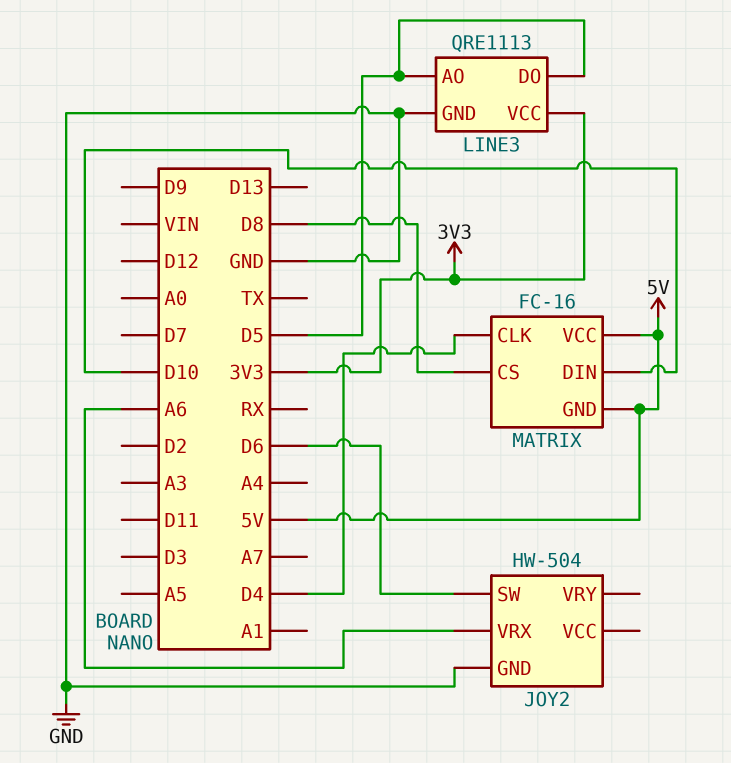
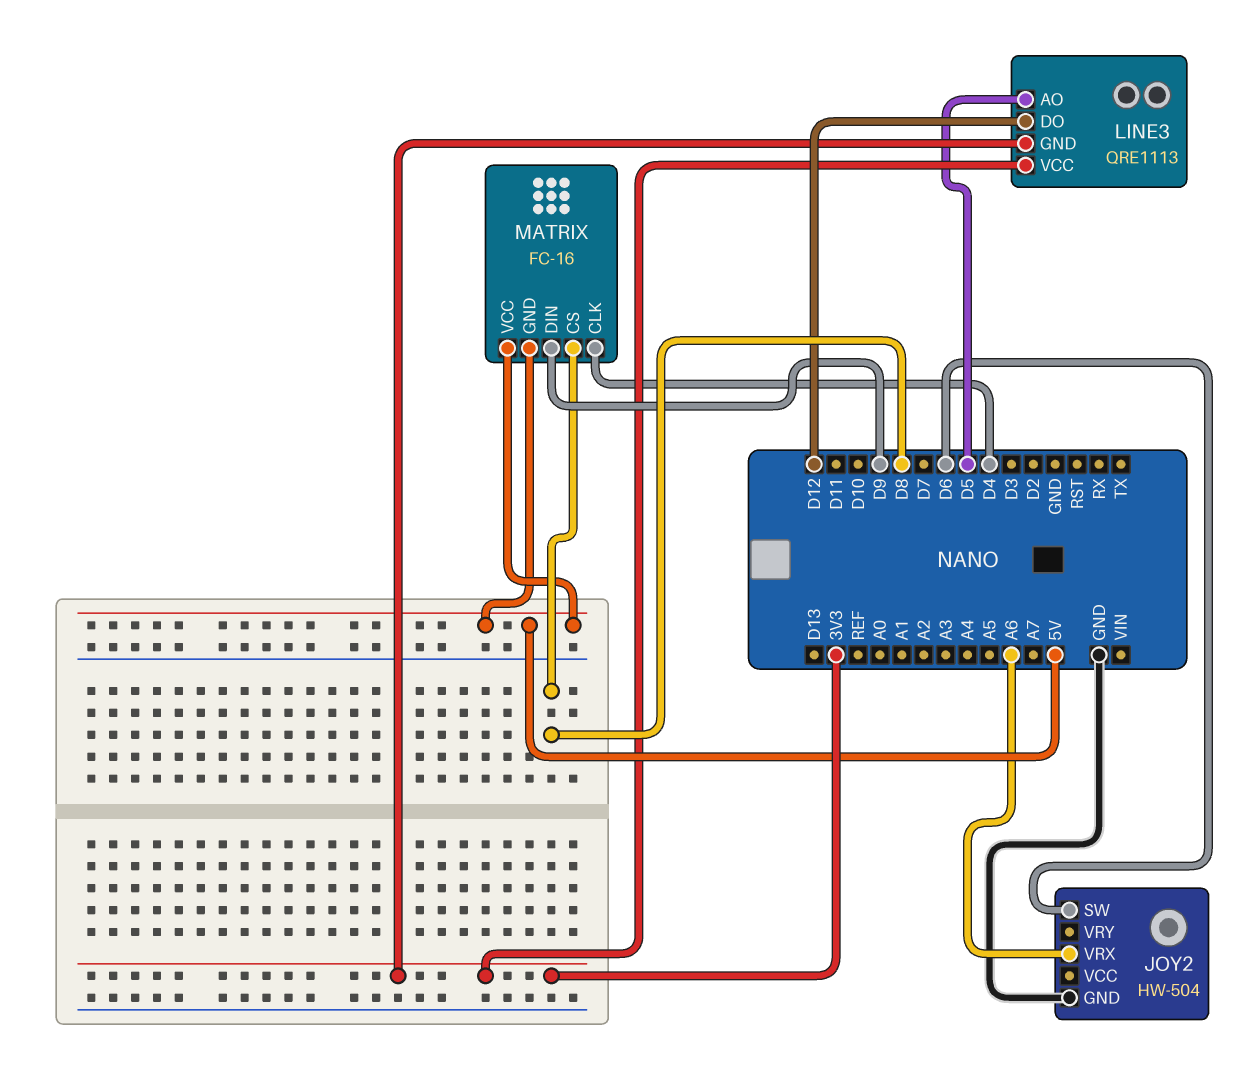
LINE3 pin DO: D5 -> D12
LINE3 pin GND: GND -> 3V3
MATRIX pin DIN: D10 -> D9

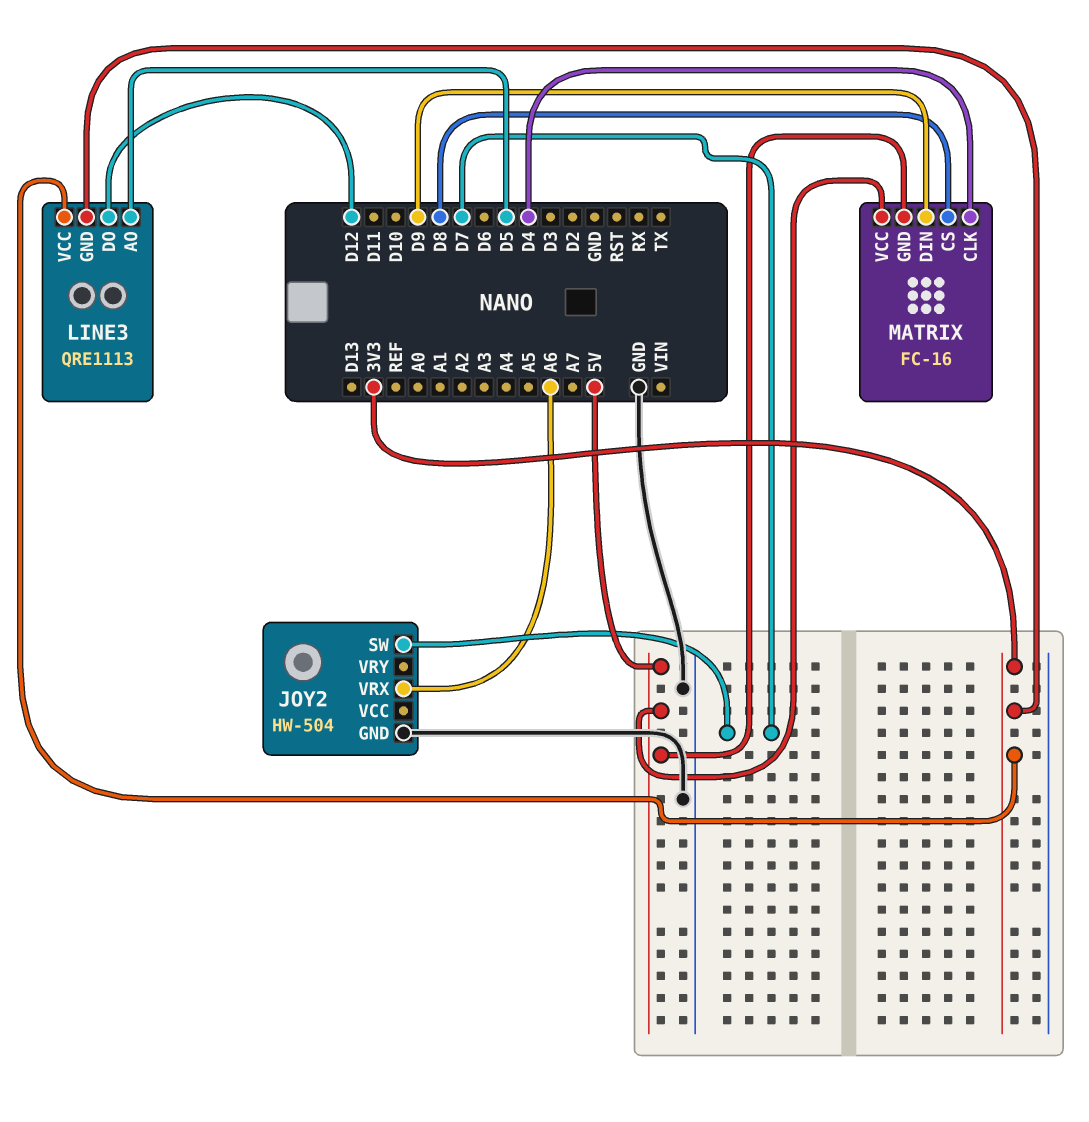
JOY2 pin SW: D6 -> D7

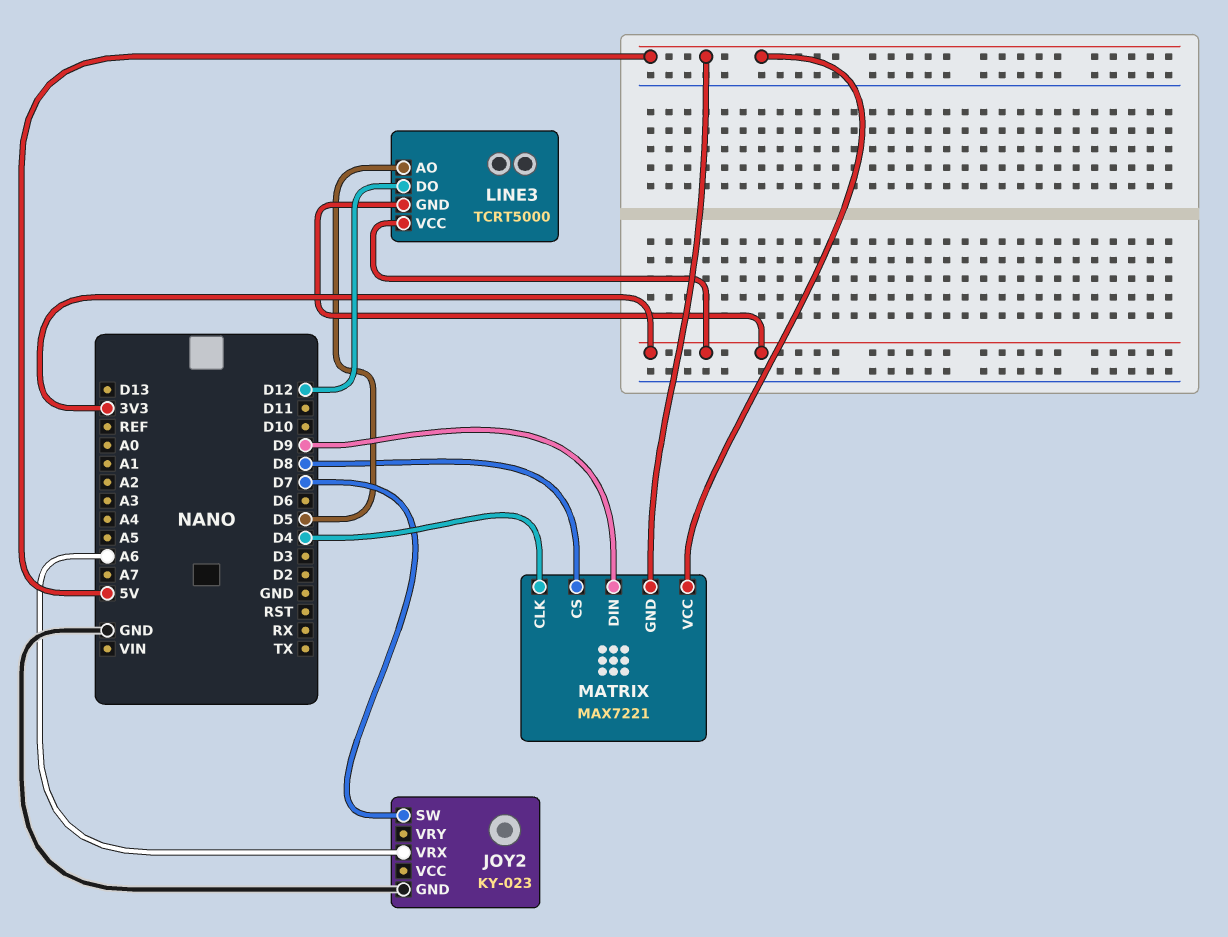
JOY2: HW-504 -> KY-023
LINE3: QRE1113 -> TCRT5000
MATRIX: FC-16 -> MAX7221

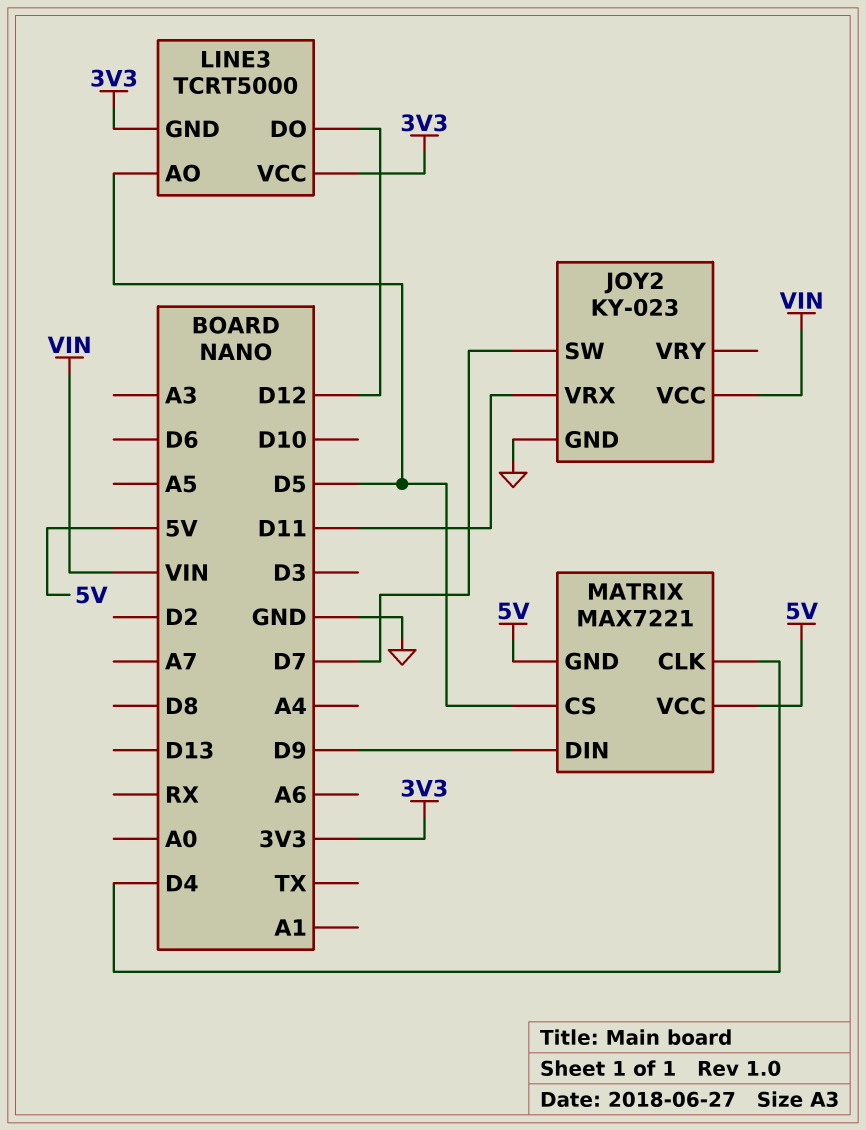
JOY2 pin VCC: none -> VIN
JOY2 pin VRX: A6 -> D11
MATRIX pin CS: D8 -> D5

